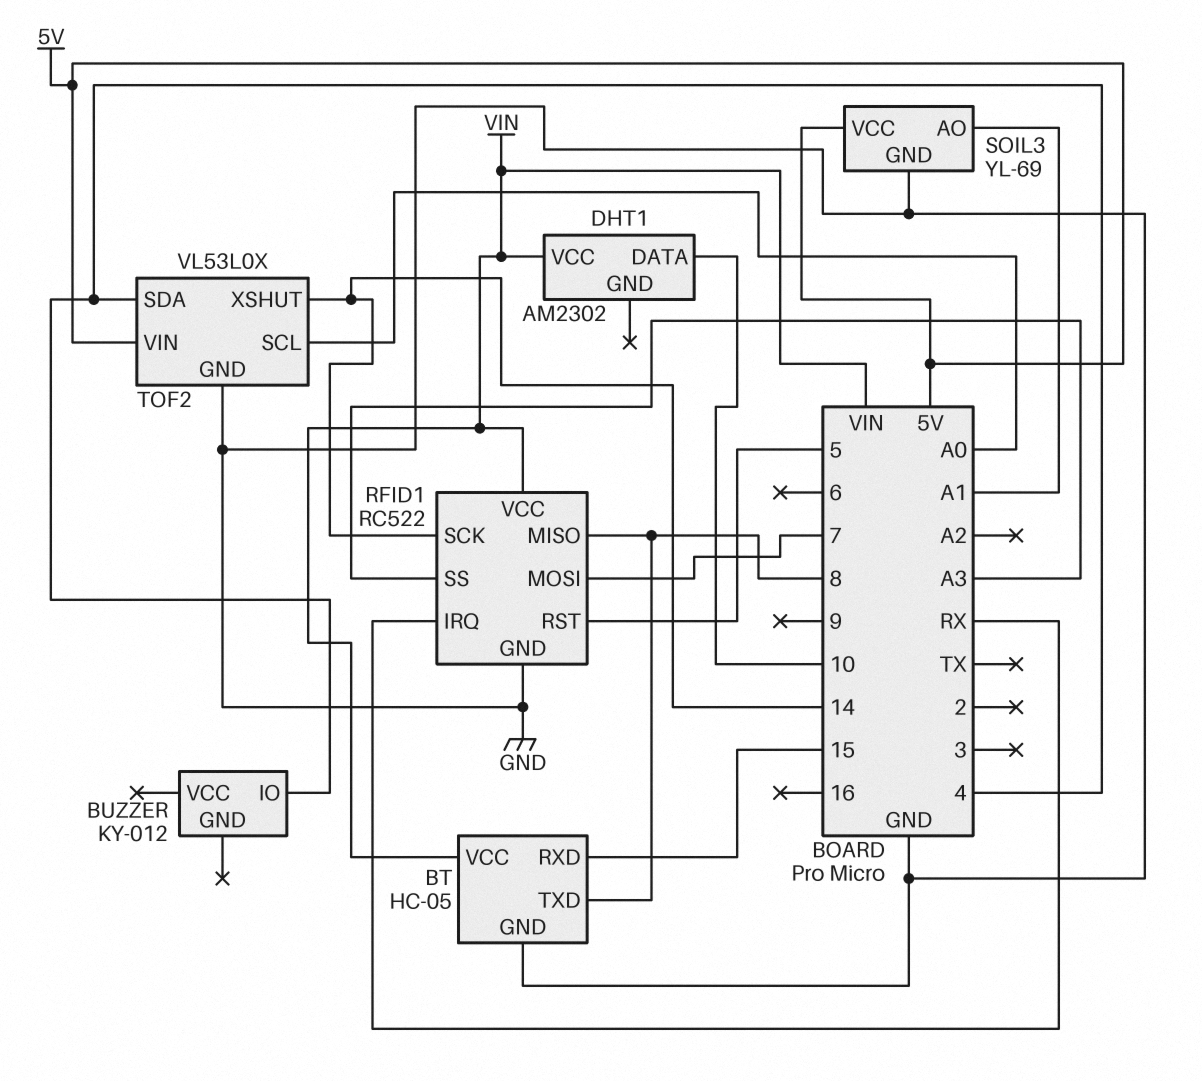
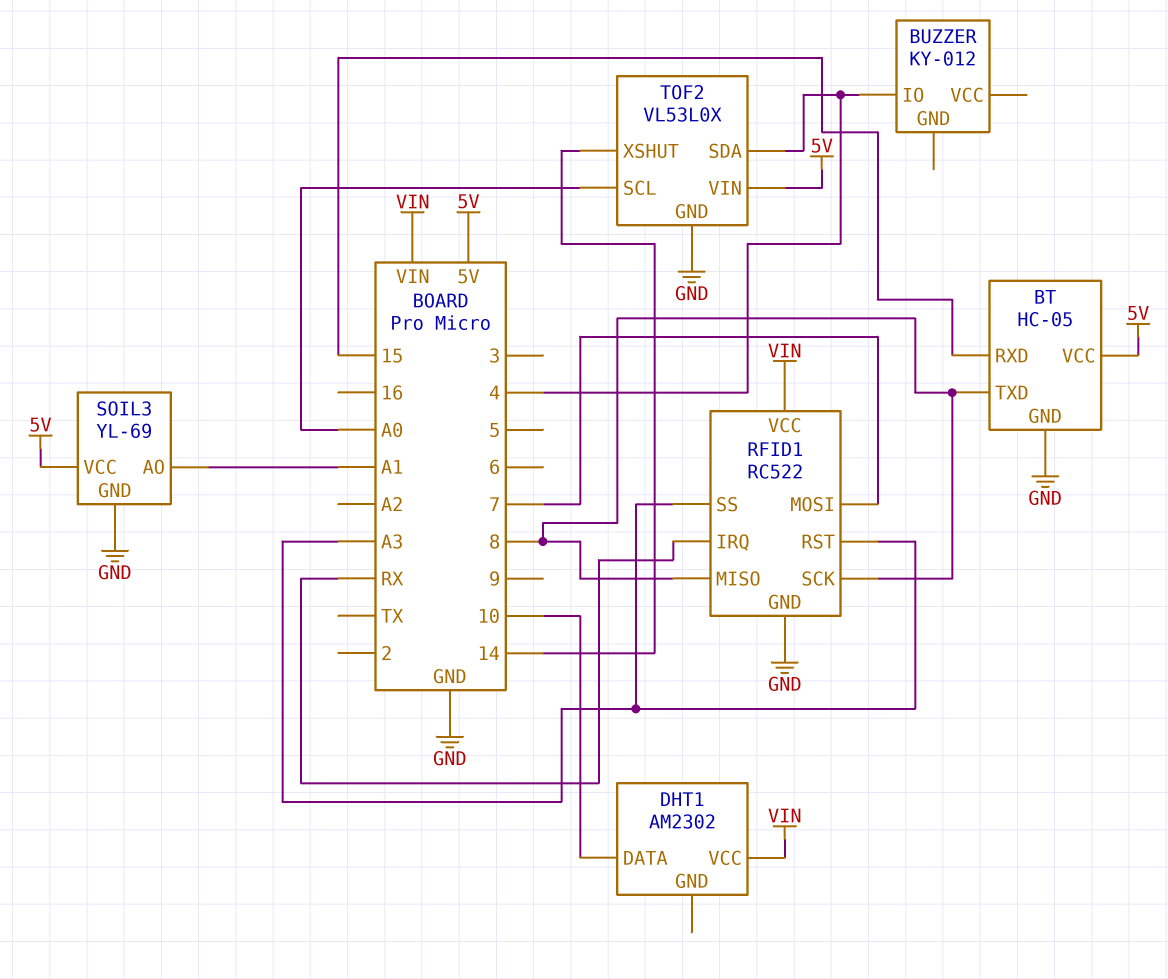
BT pin VCC: VIN -> 5V
RFID1 pin RST: 5 -> A3
RFID1 pin SCK: 14 -> 8

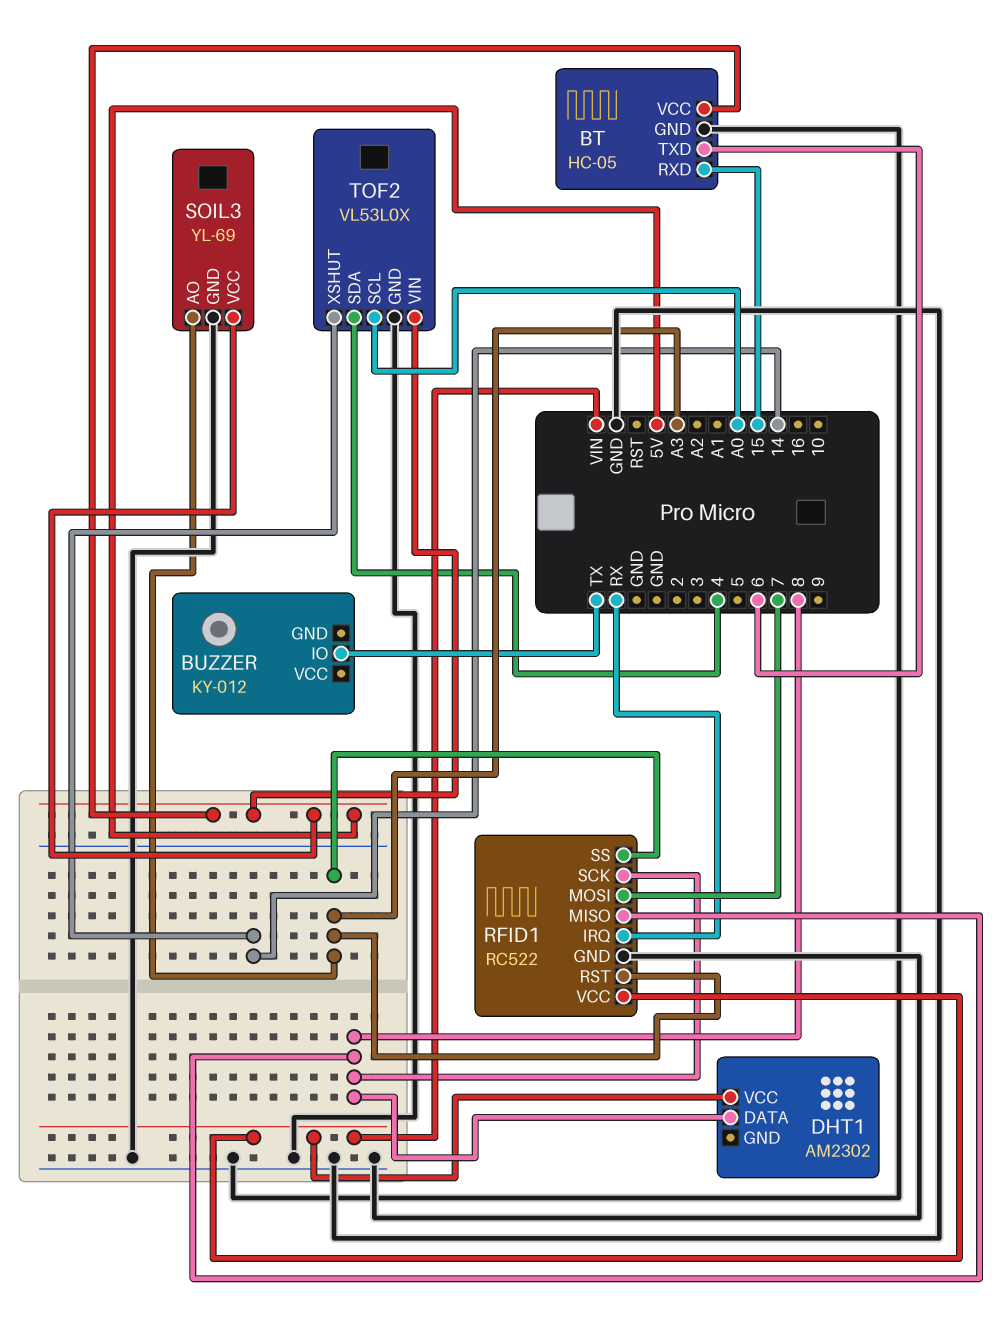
BT pin TXD: 8 -> 6
BUZZER pin IO: 4 -> TX
DHT1 pin DATA: 10 -> 8
SOIL3 pin AO: A1 -> A3

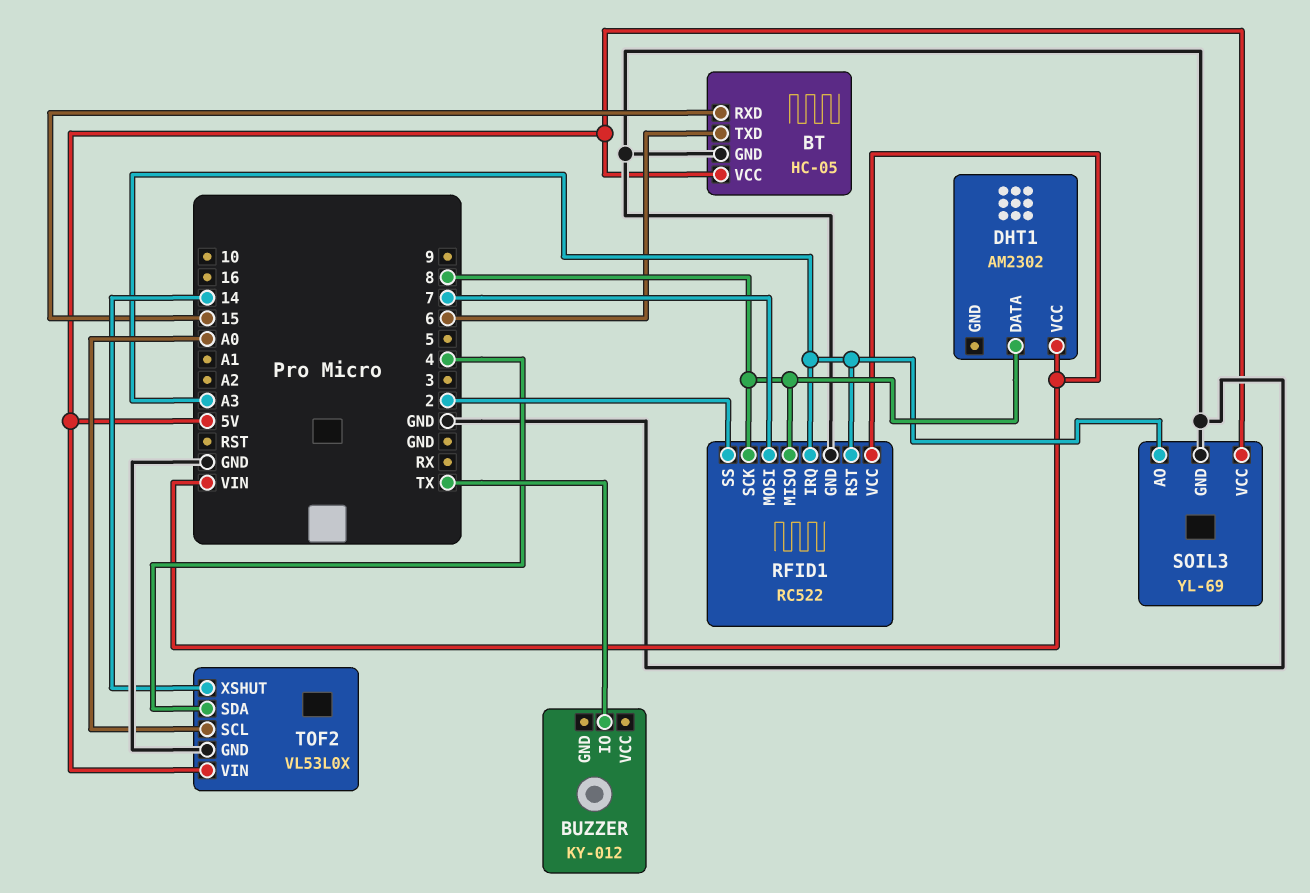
RFID1 pin IRQ: RX -> A3
RFID1 pin SS: A3 -> 2

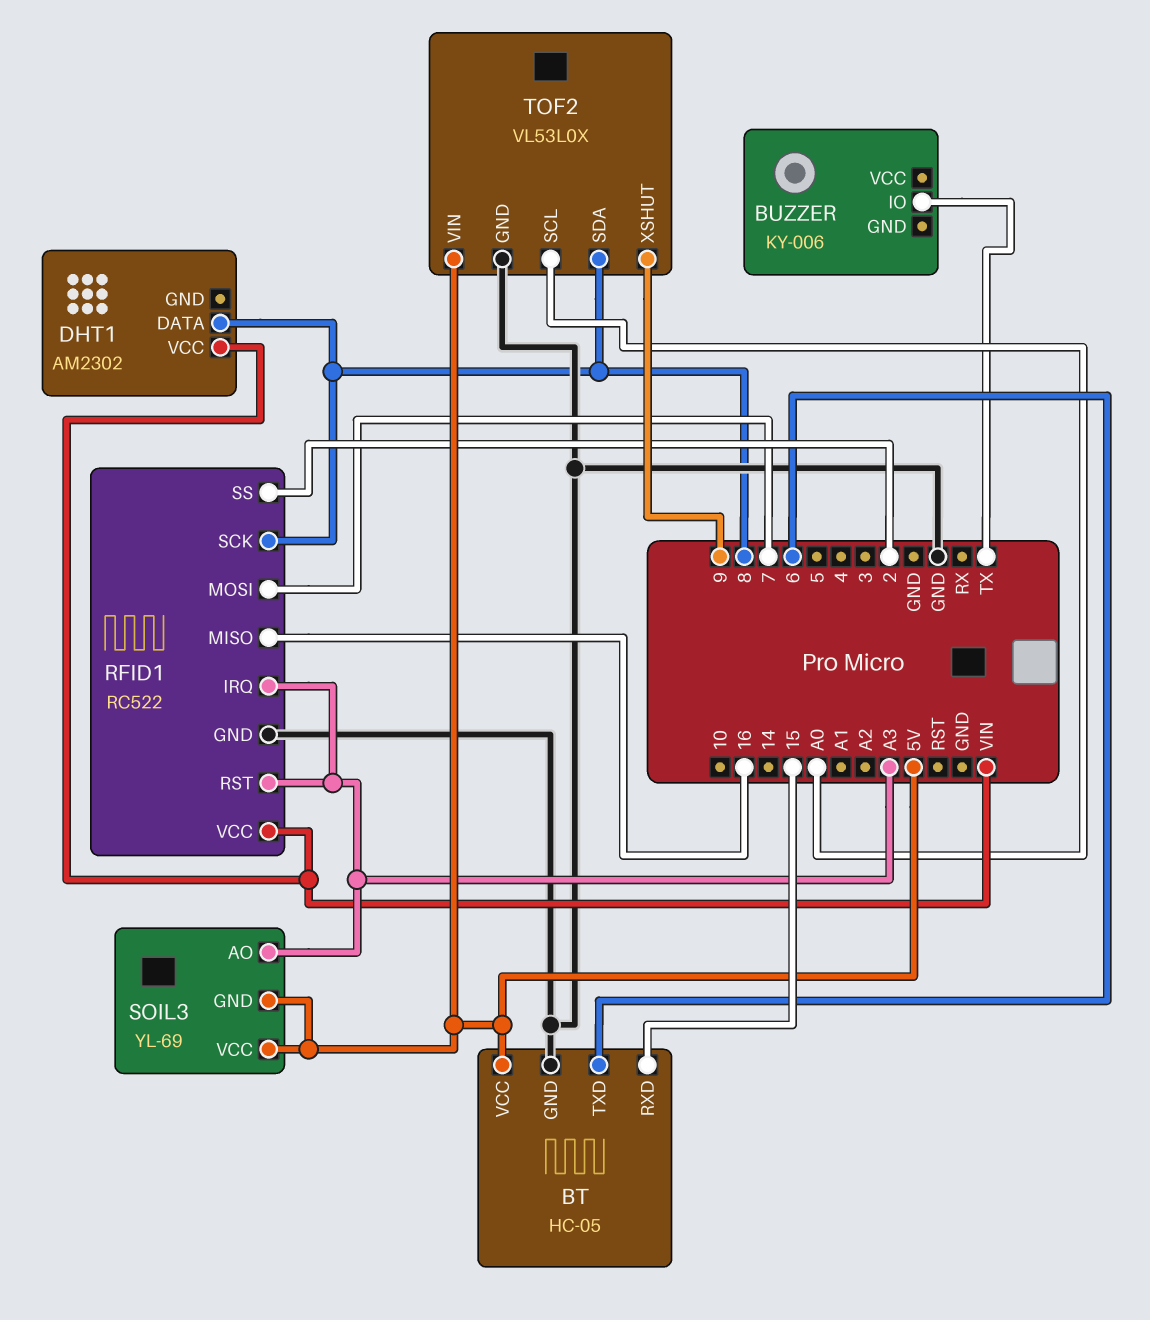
BUZZER: KY-012 -> KY-006
RFID1 pin MISO: 8 -> 16
SOIL3 pin GND: GND -> 5V
TOF2 pin SDA: 4 -> 8
TOF2 pin XSHUT: 14 -> 9

